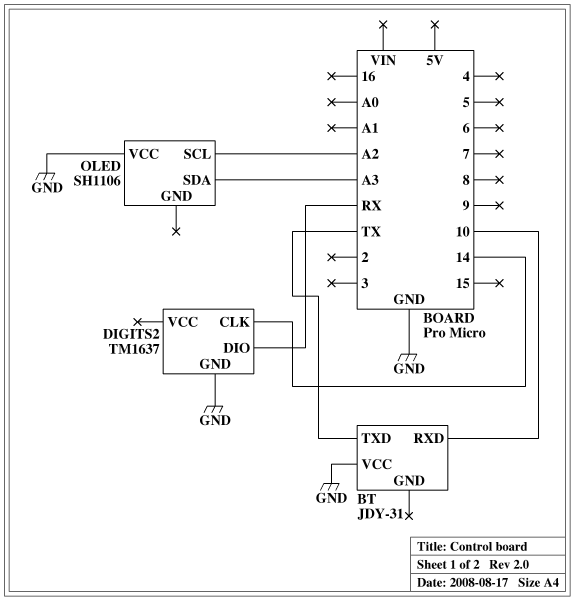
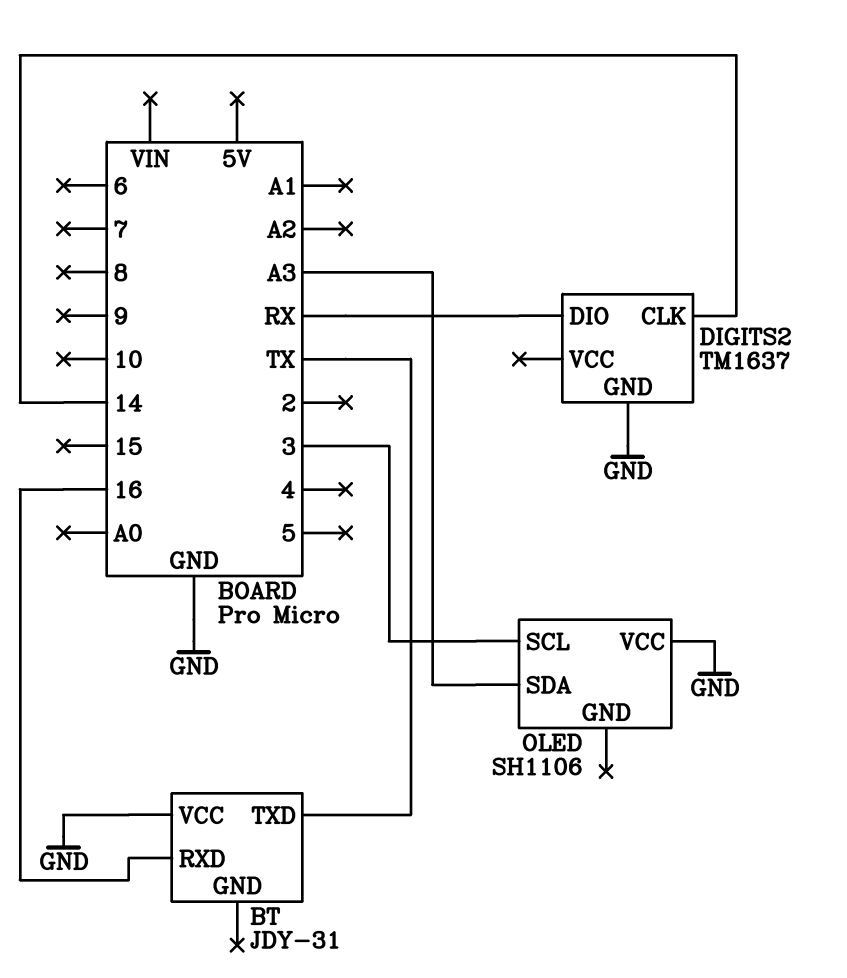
BT pin RXD: 10 -> 16
OLED pin SCL: A2 -> 3

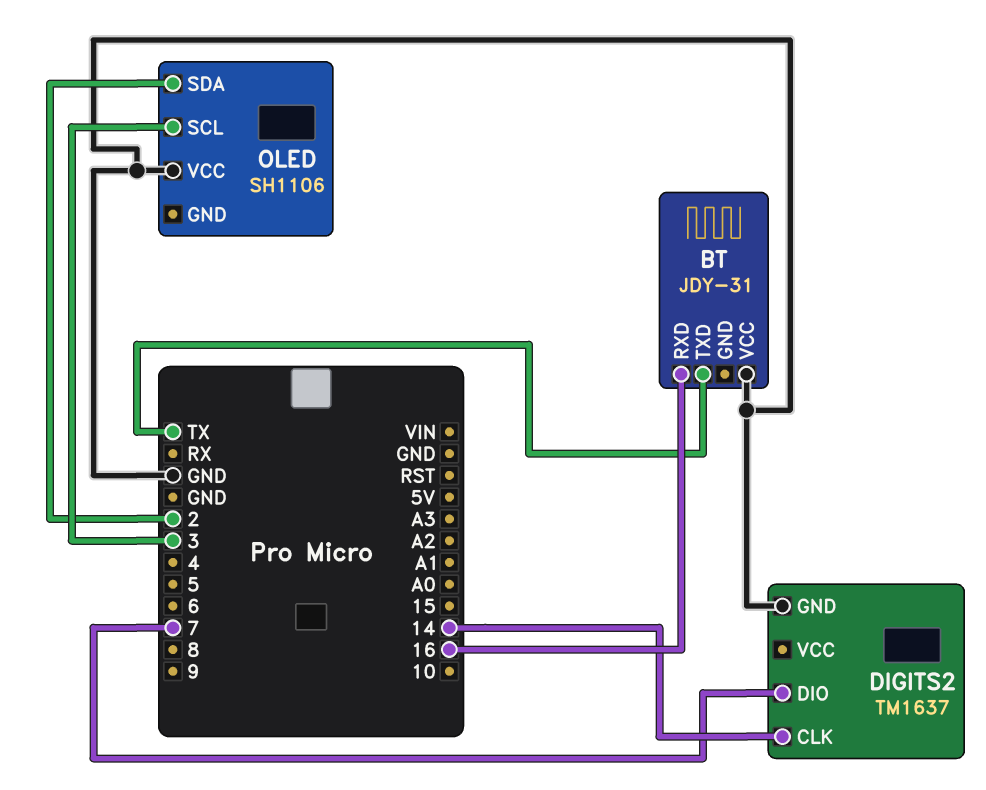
DIGITS2 pin DIO: RX -> 7
OLED pin SDA: A3 -> 2

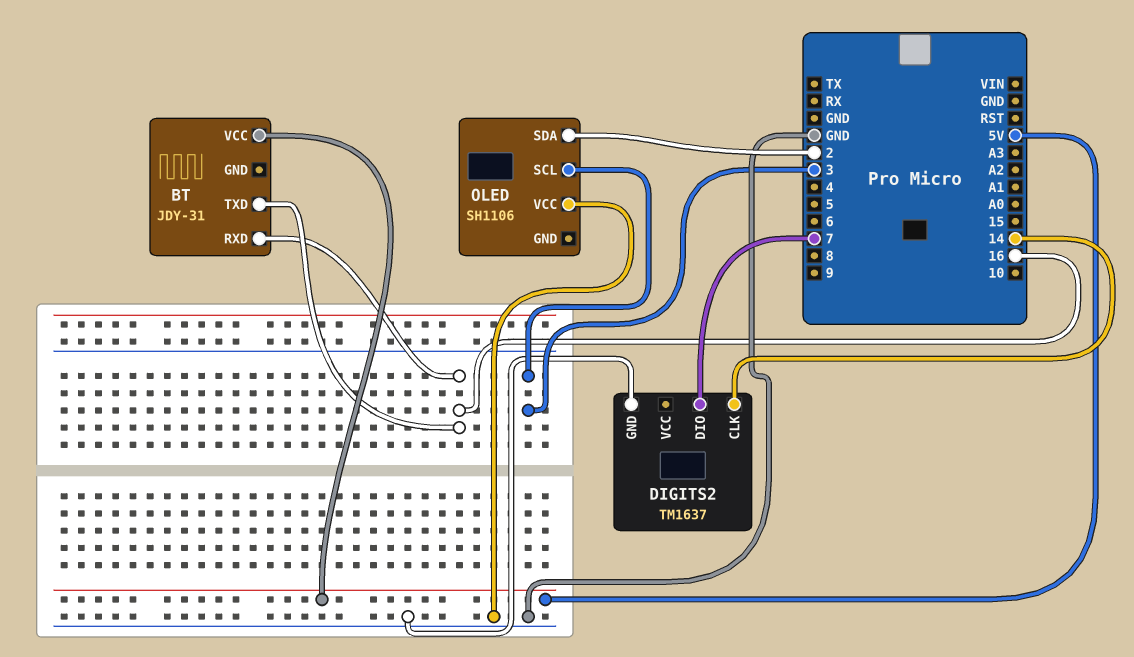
BT pin TXD: TX -> 16
BT pin VCC: GND -> 5V

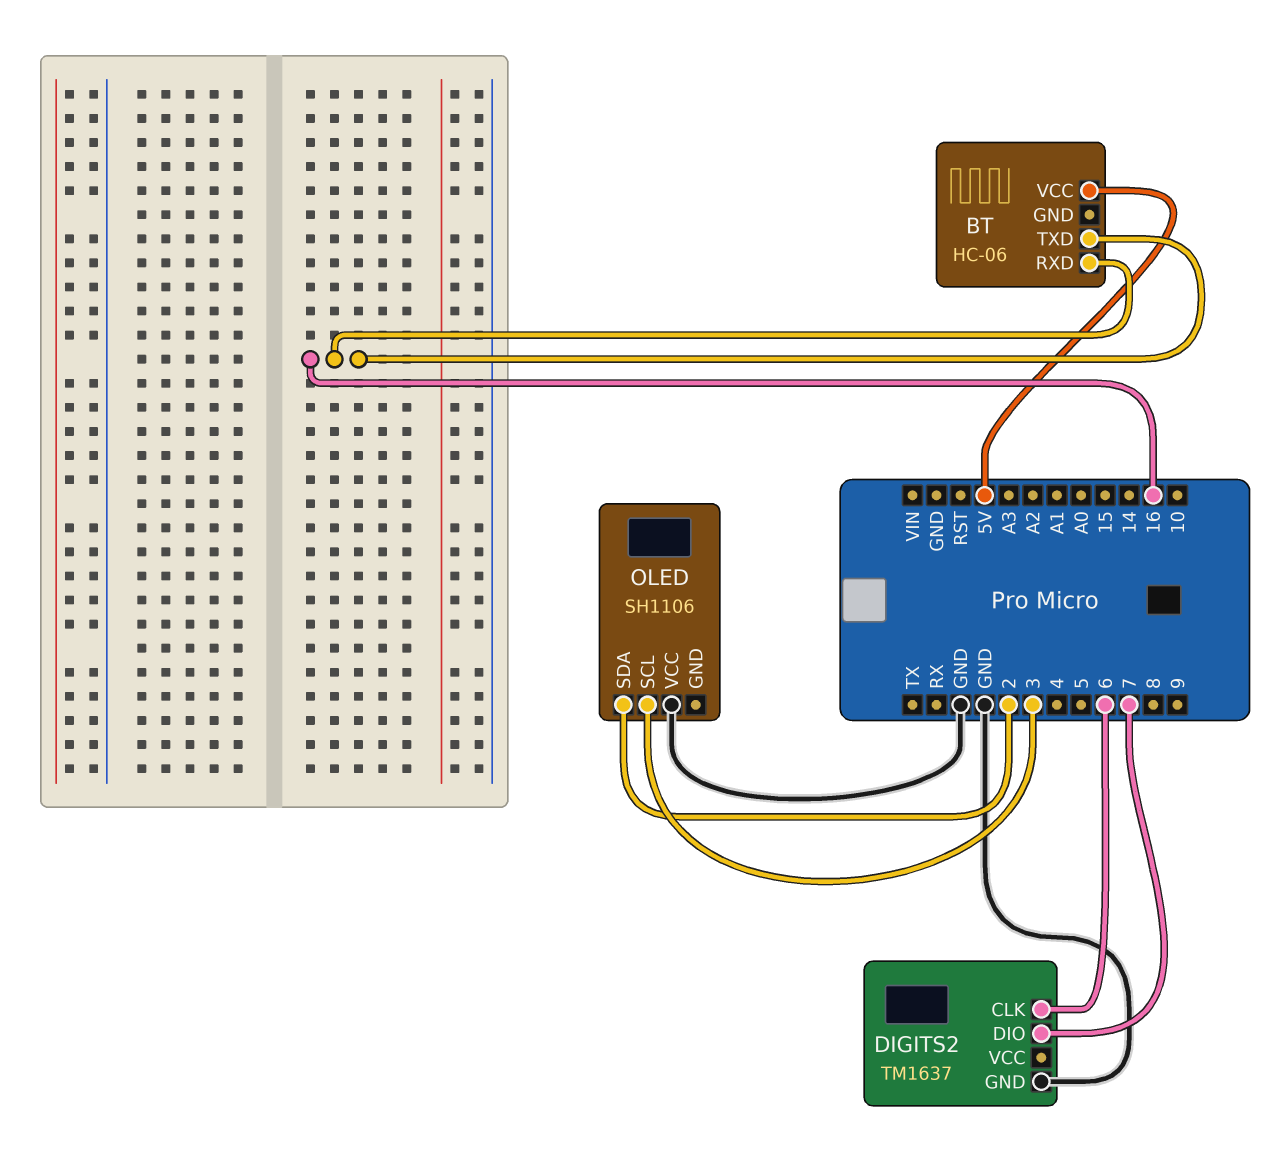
BT: JDY-31 -> HC-06
DIGITS2 pin CLK: 14 -> 6

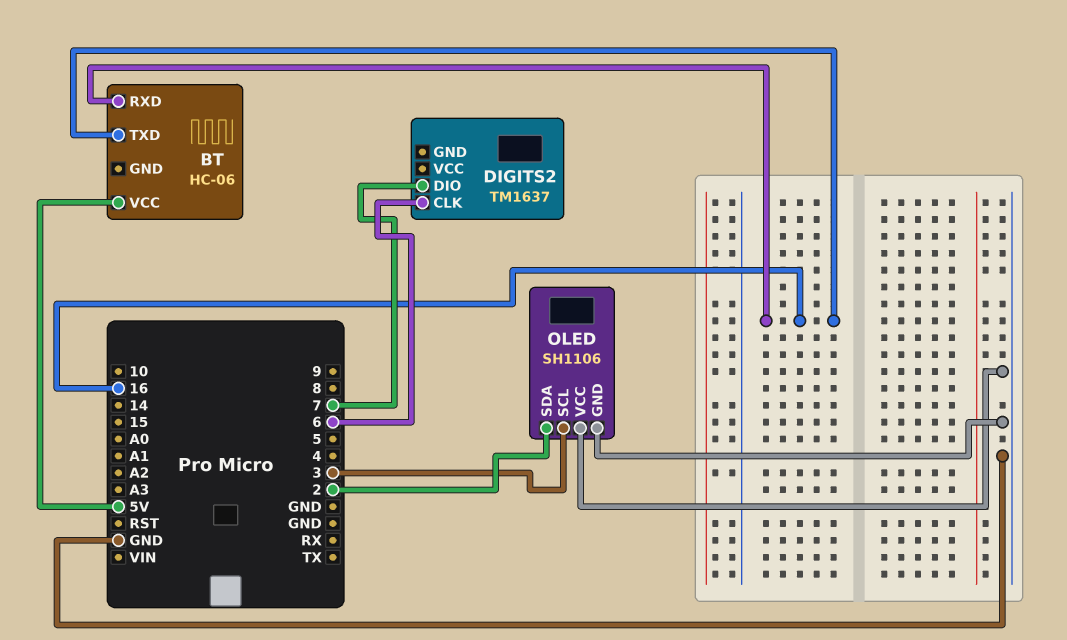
DIGITS2 pin GND: GND -> none
OLED pin GND: none -> GND

